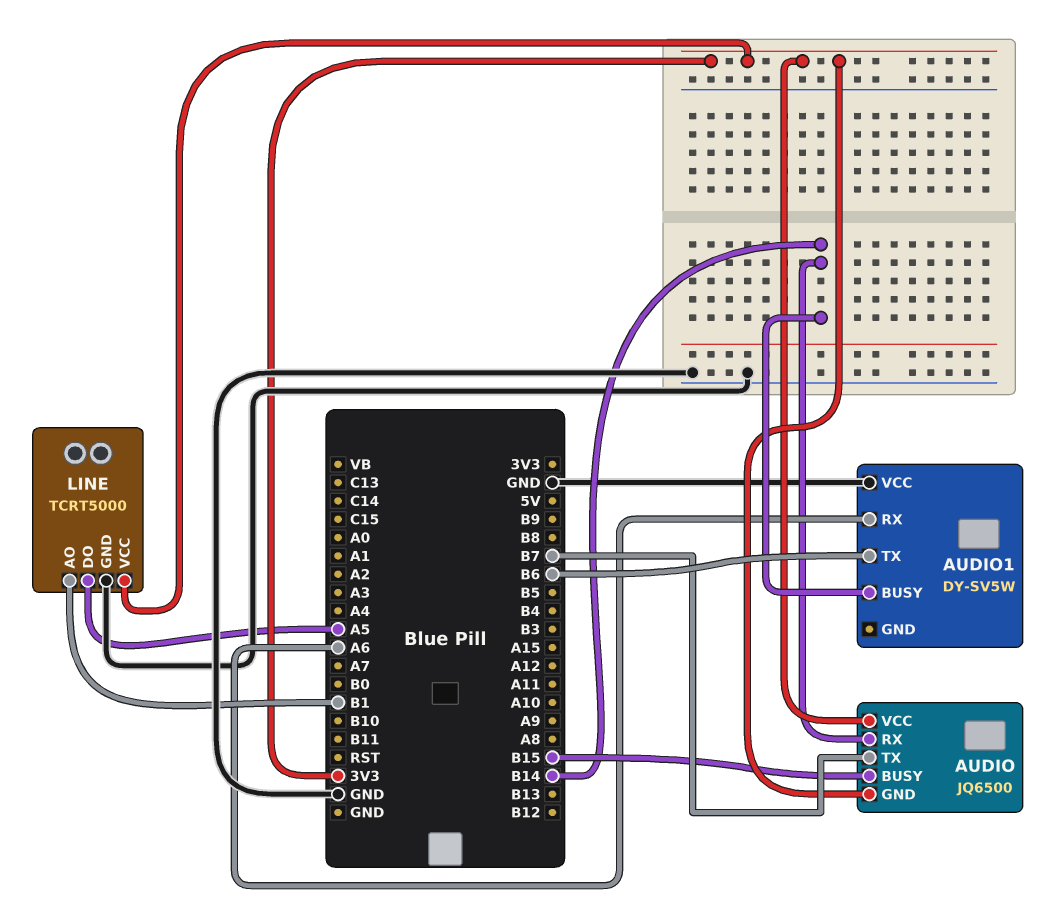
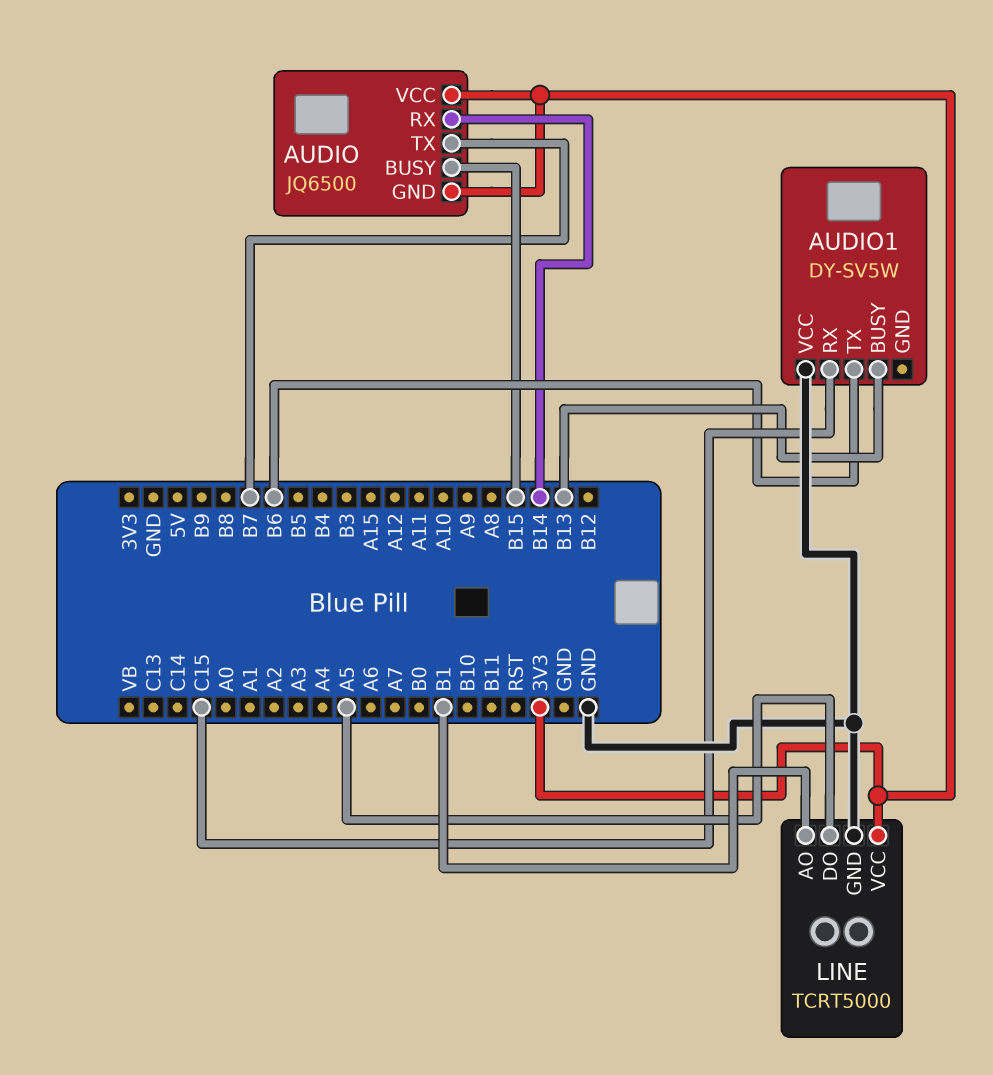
AUDIO1 pin BUSY: B14 -> B13
AUDIO1 pin RX: A6 -> C15

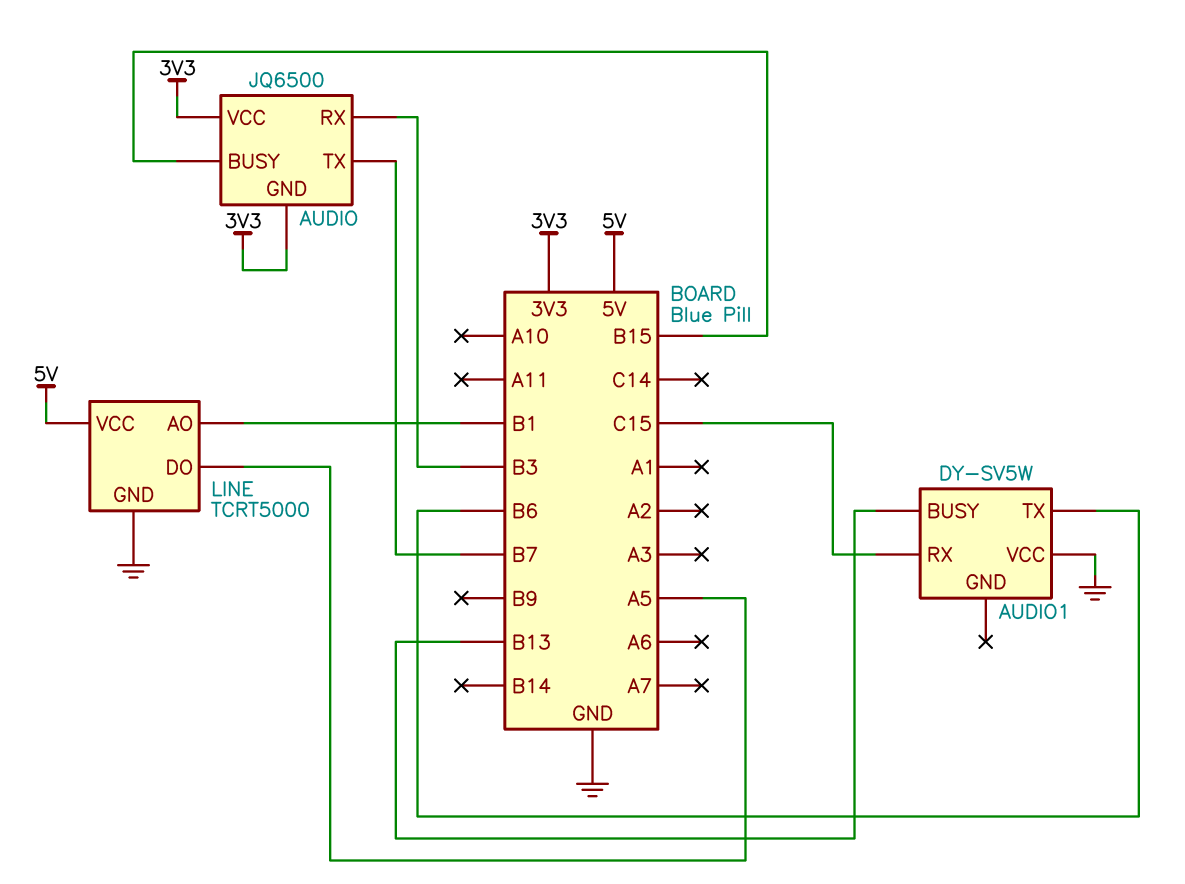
AUDIO pin RX: B14 -> B3
LINE pin VCC: 3V3 -> 5V

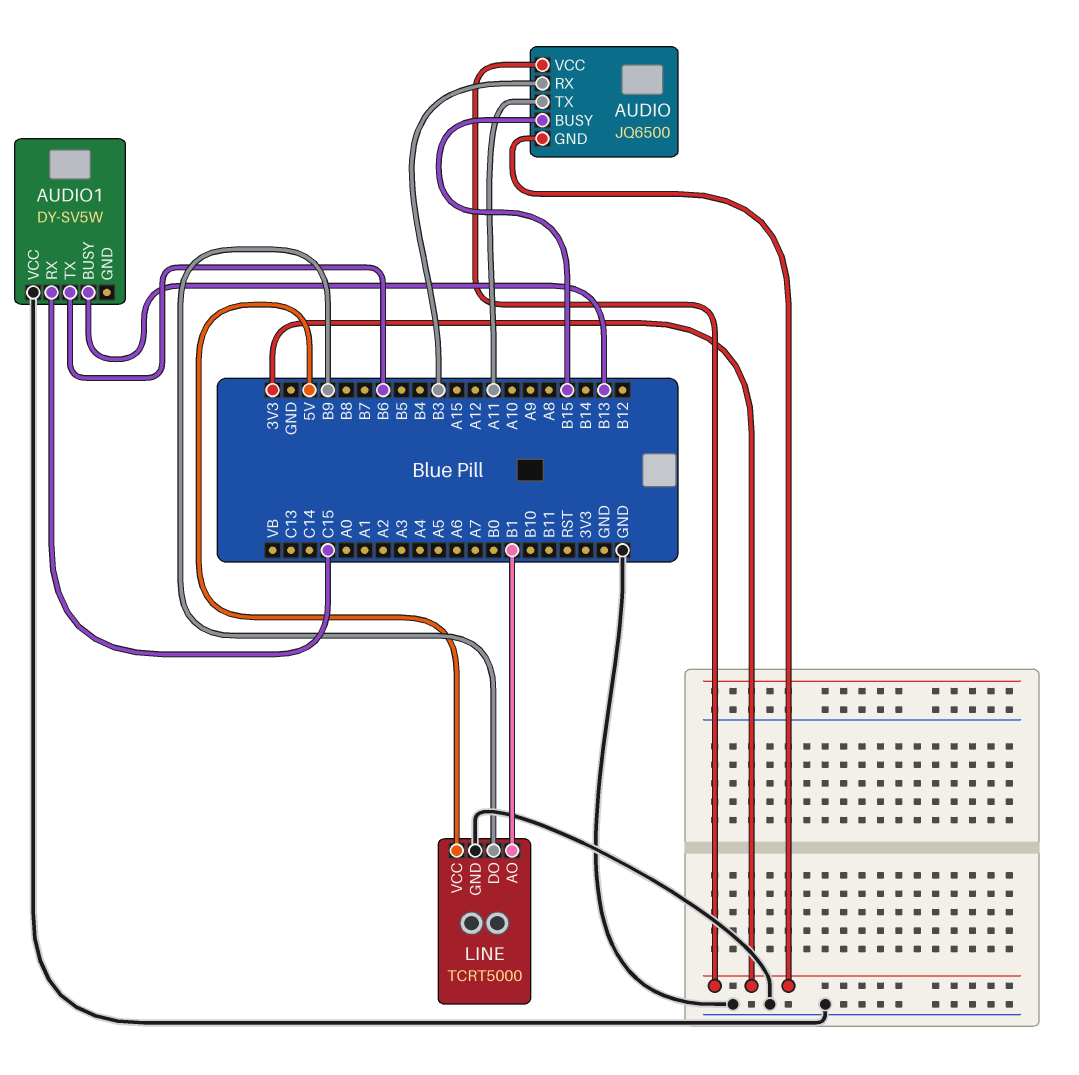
AUDIO pin TX: B7 -> A11
LINE pin DO: A5 -> B9

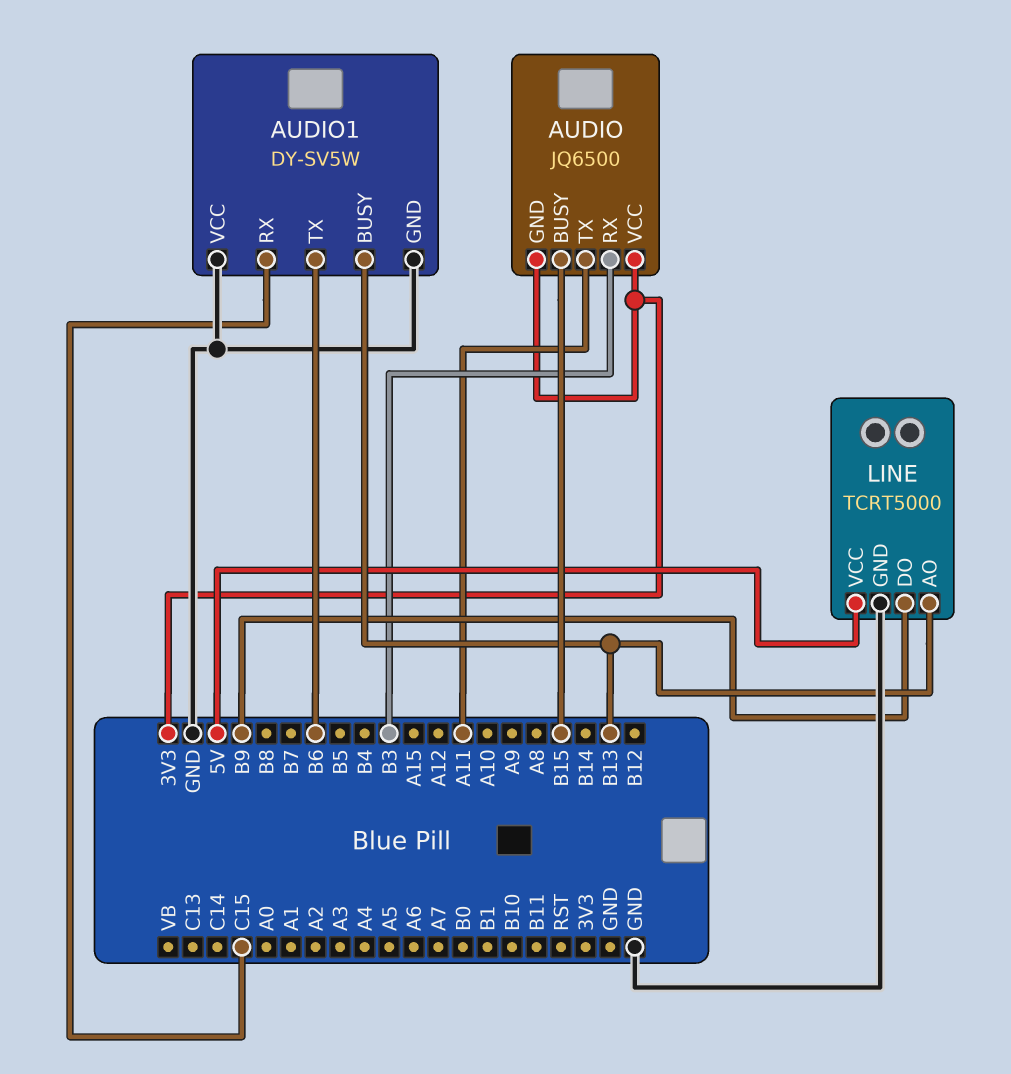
AUDIO1 pin GND: none -> GND
LINE pin AO: B1 -> B13

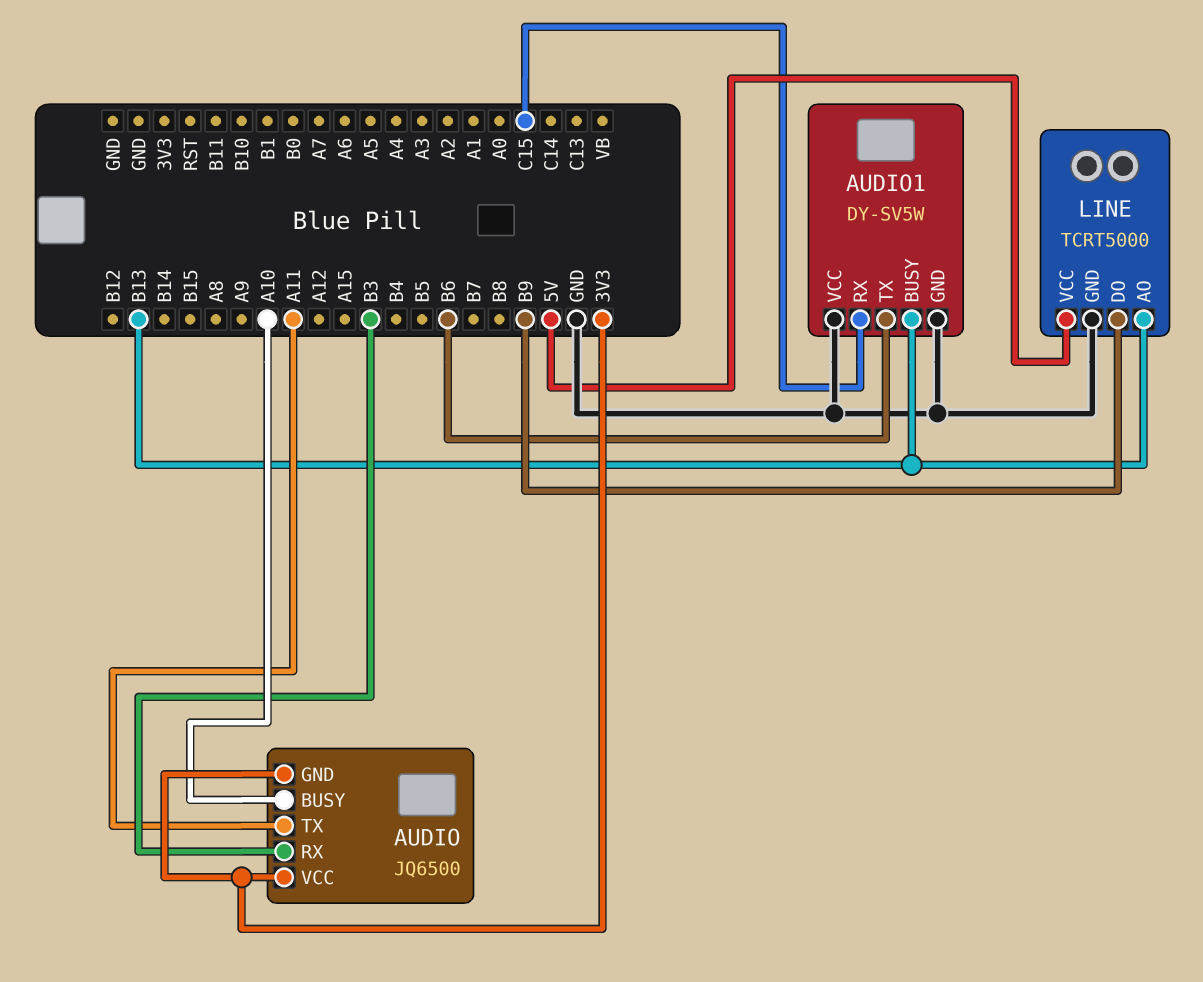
AUDIO pin BUSY: B15 -> A10

